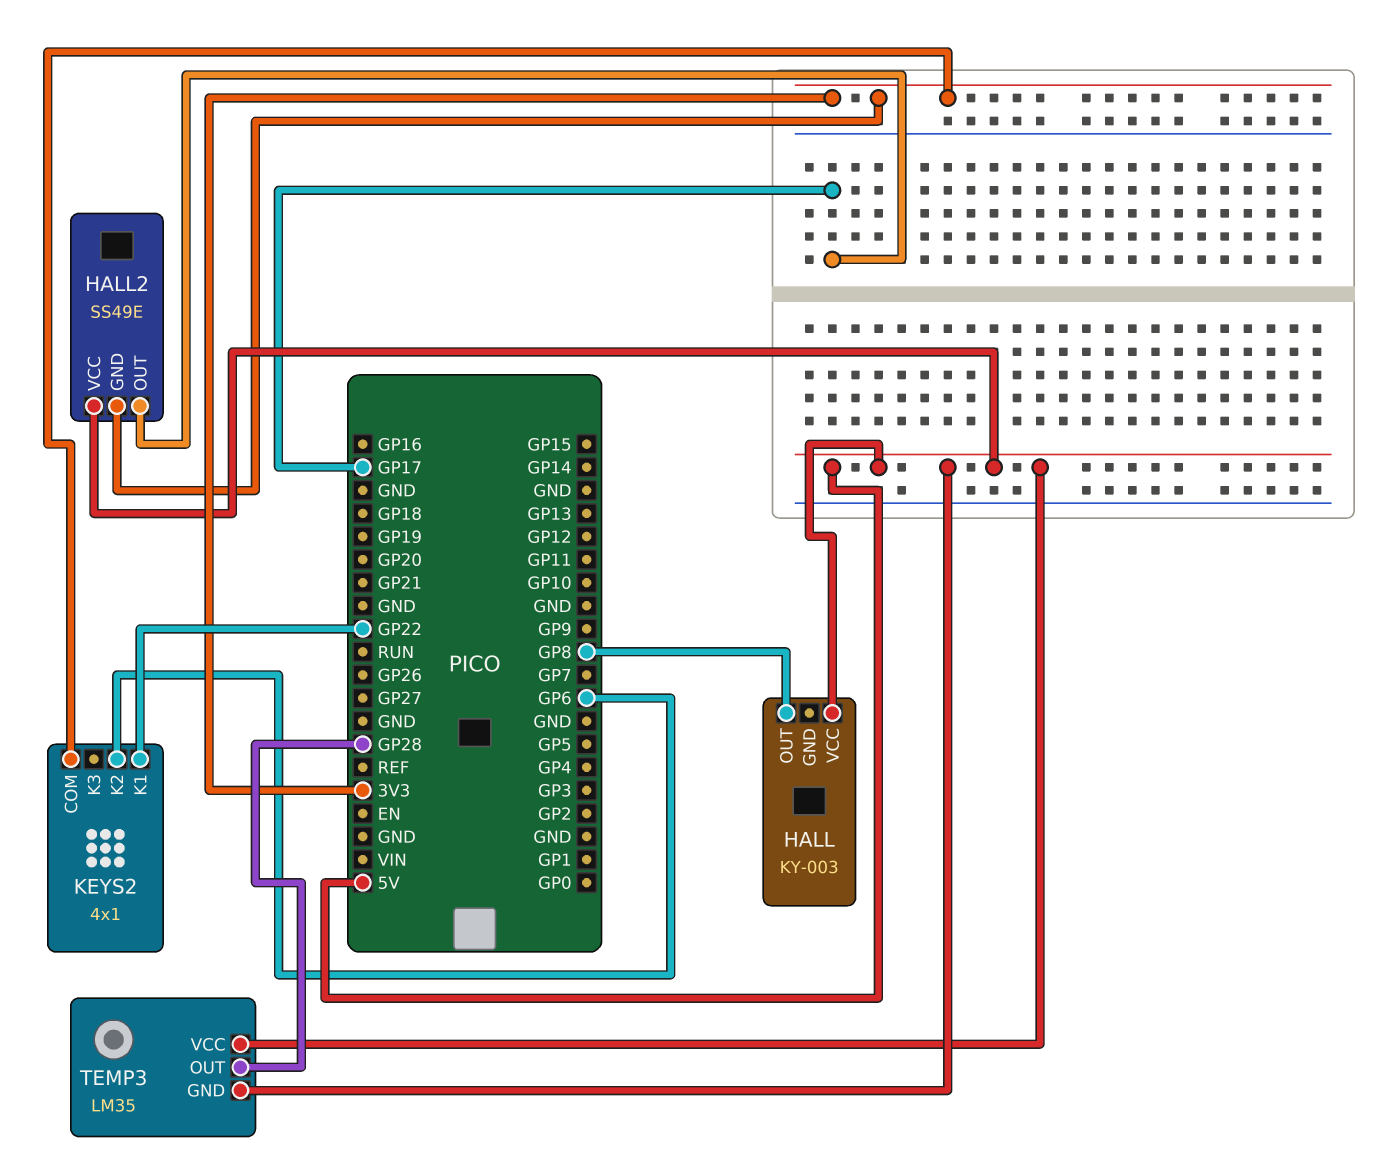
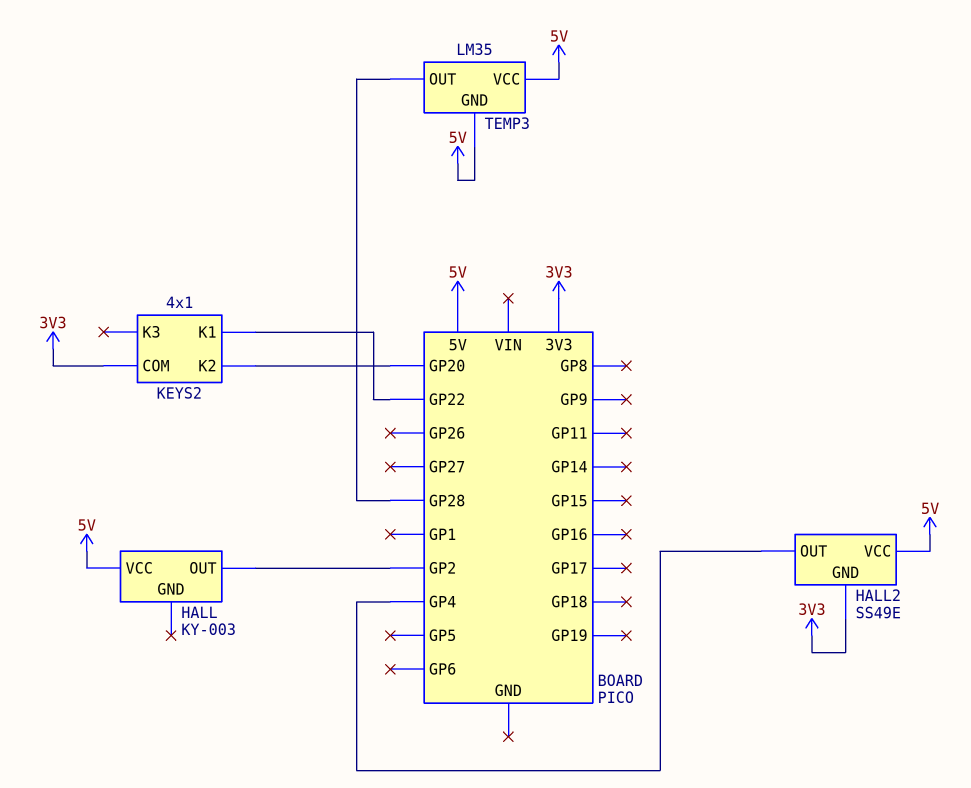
HALL pin OUT: GP8 -> GP2
HALL2 pin OUT: GP17 -> GP4
KEYS2 pin K2: GP6 -> GP20

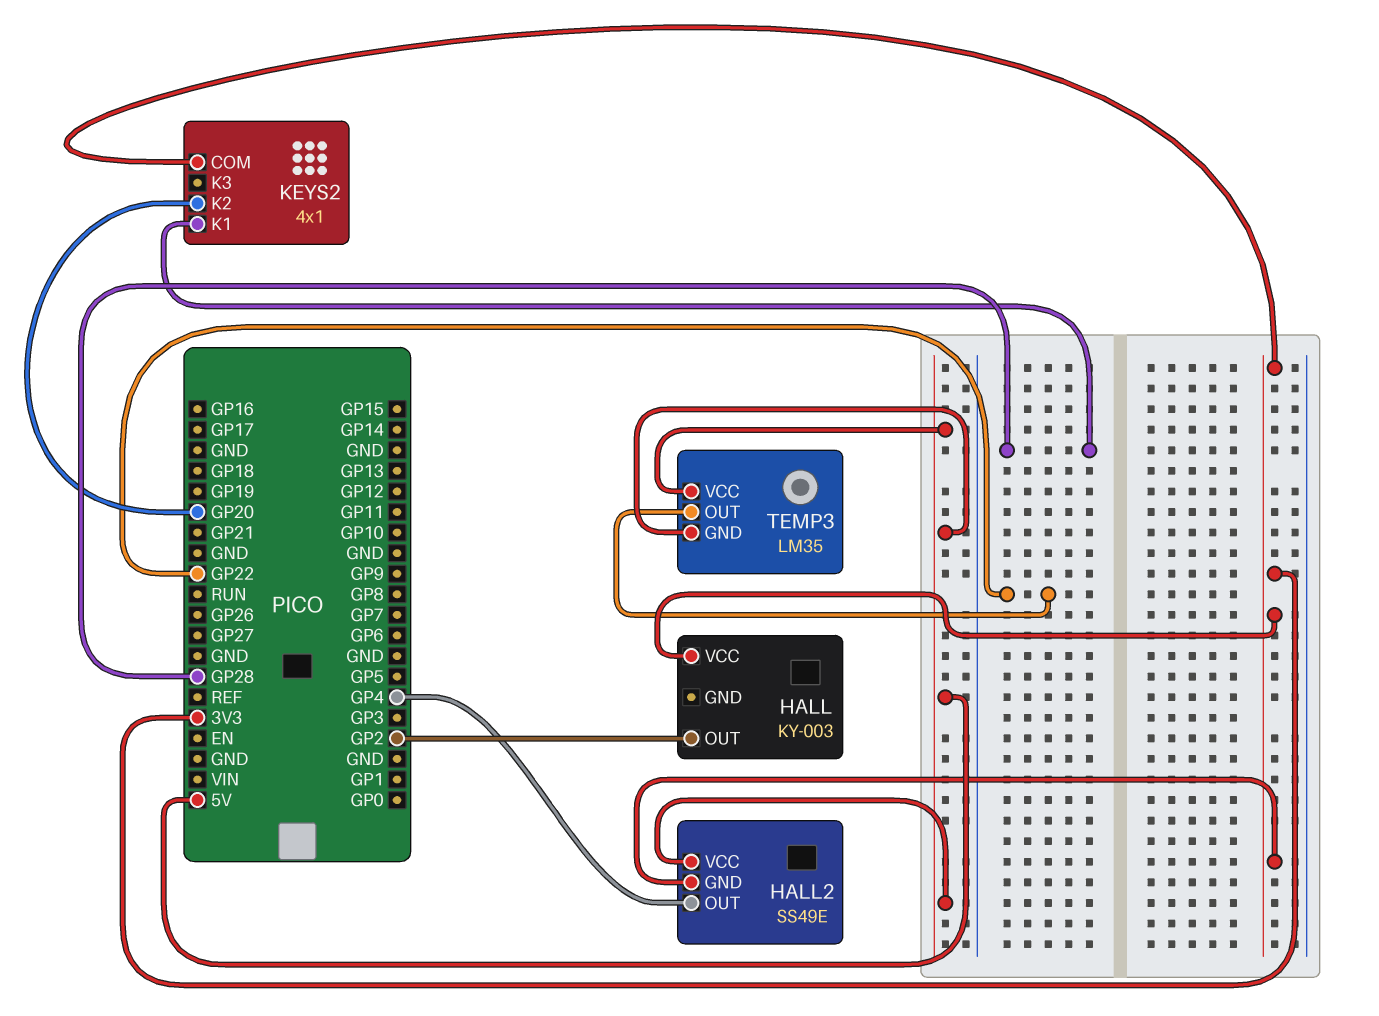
HALL pin VCC: 5V -> 3V3
KEYS2 pin K1: GP22 -> GP28
TEMP3 pin OUT: GP28 -> GP22

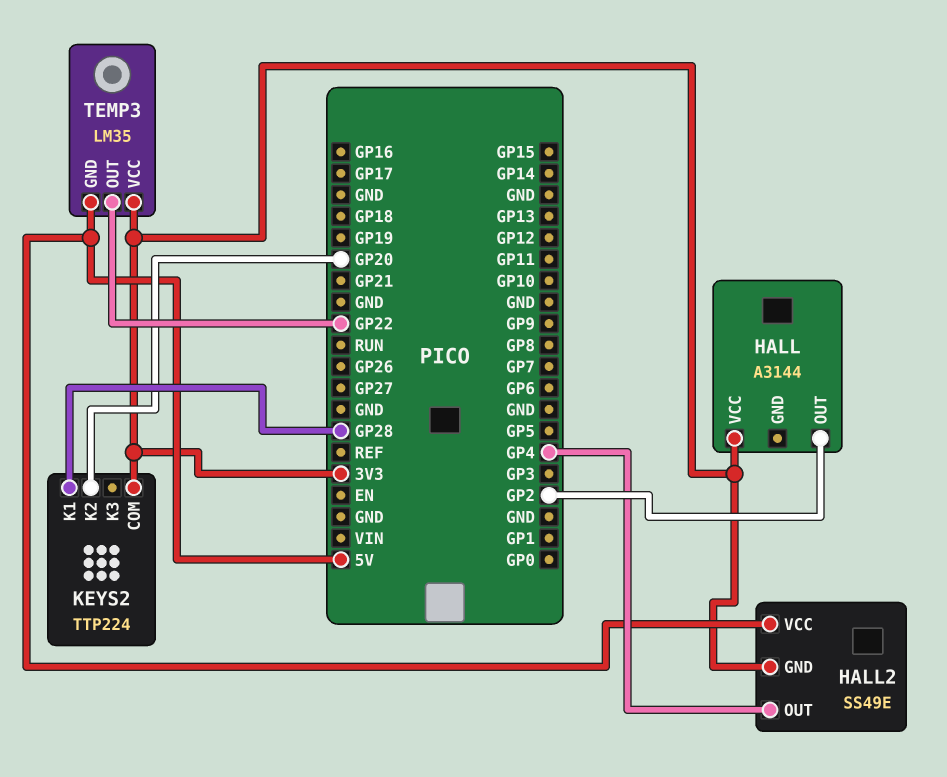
HALL: KY-003 -> A3144
KEYS2: 4x1 -> TTP224
TEMP3 pin VCC: 5V -> 3V3

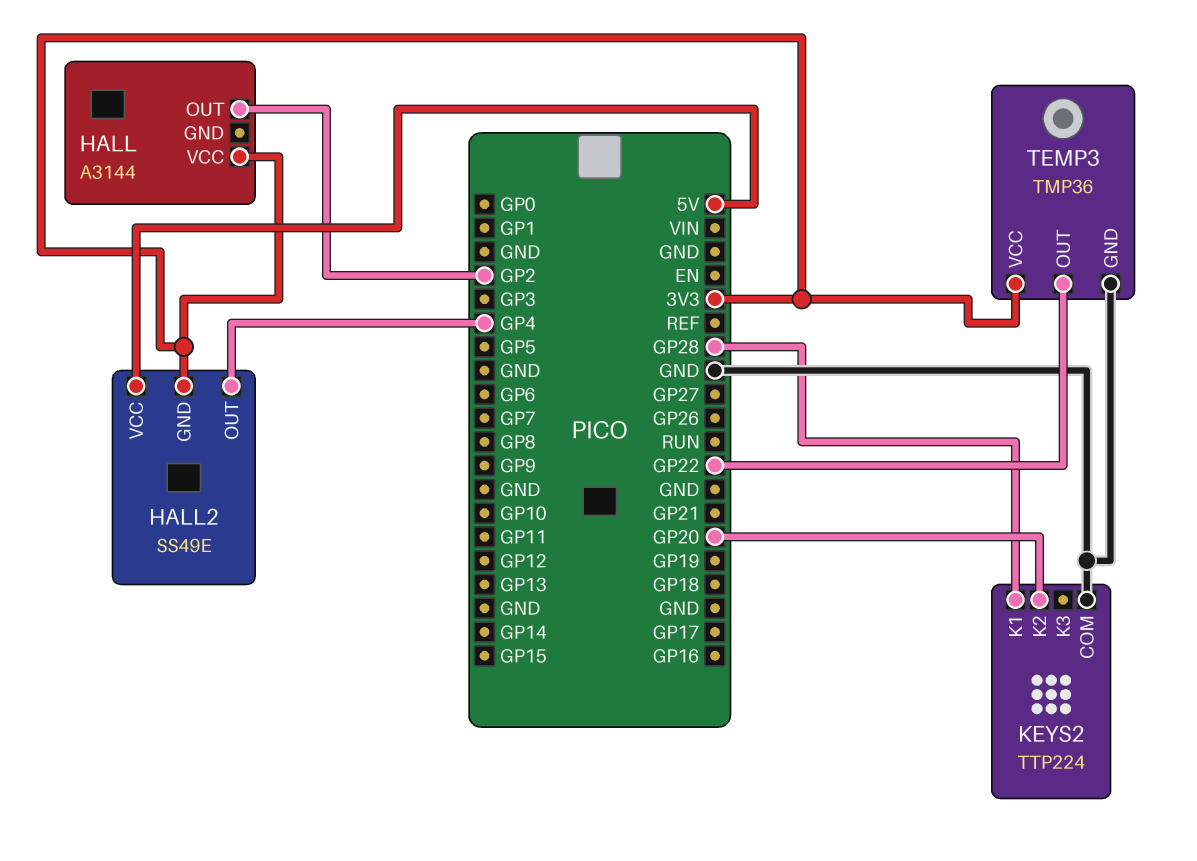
KEYS2 pin COM: 3V3 -> GND
TEMP3: LM35 -> TMP36
TEMP3 pin GND: 5V -> GND

